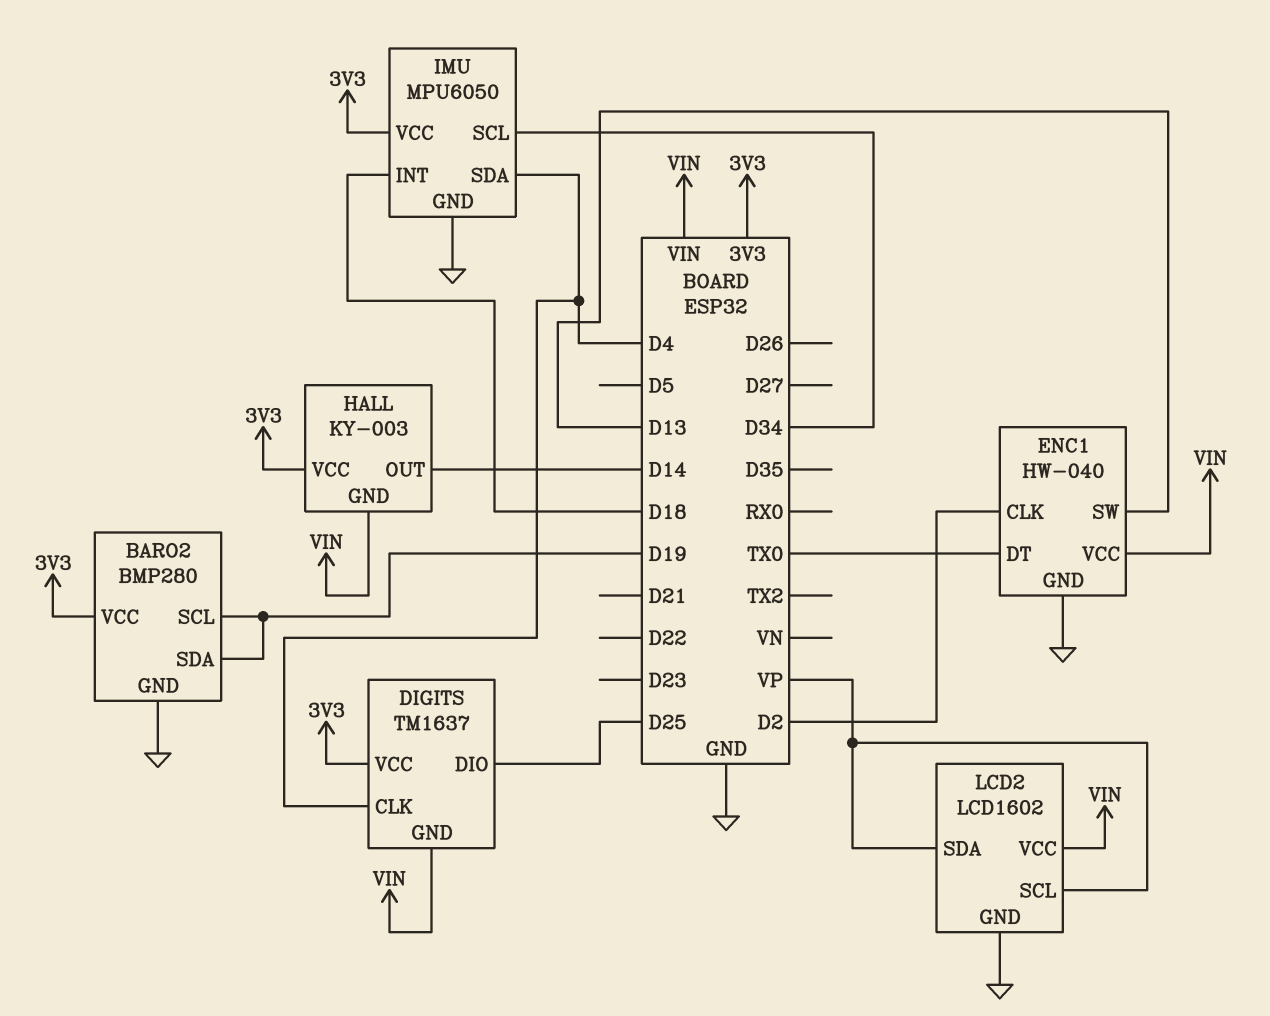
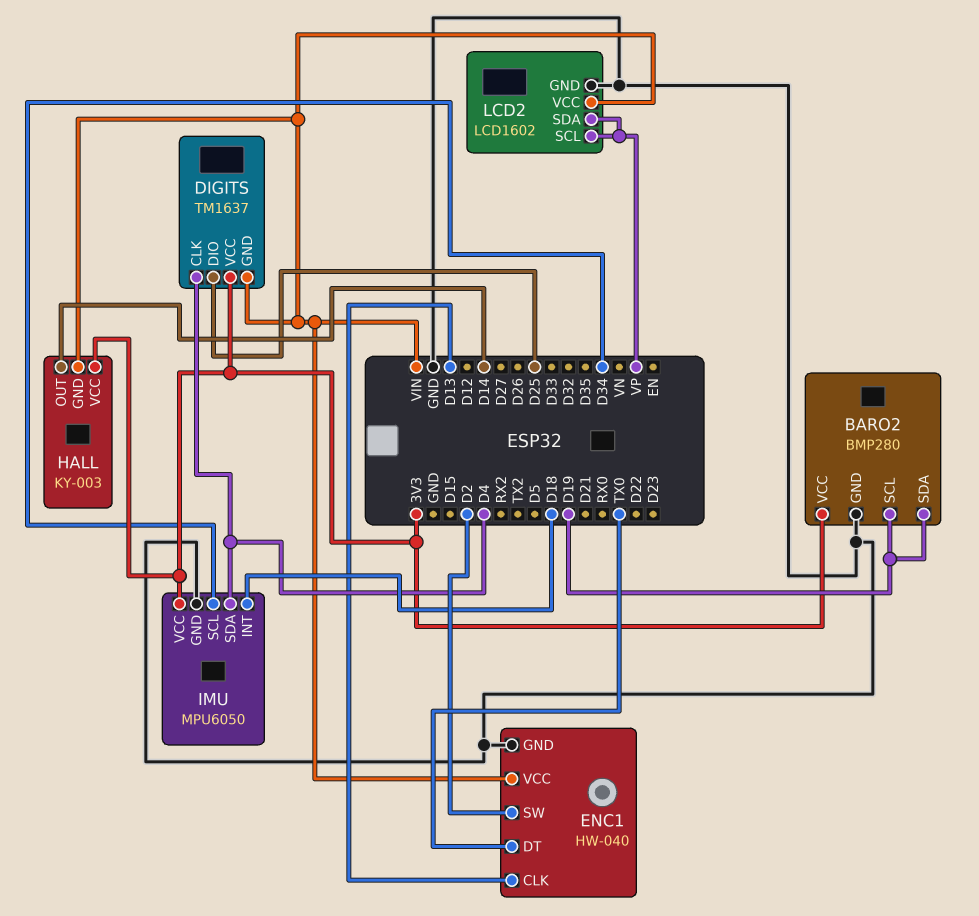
ENC1 pin CLK: D2 -> D13
ENC1 pin SW: D13 -> D2

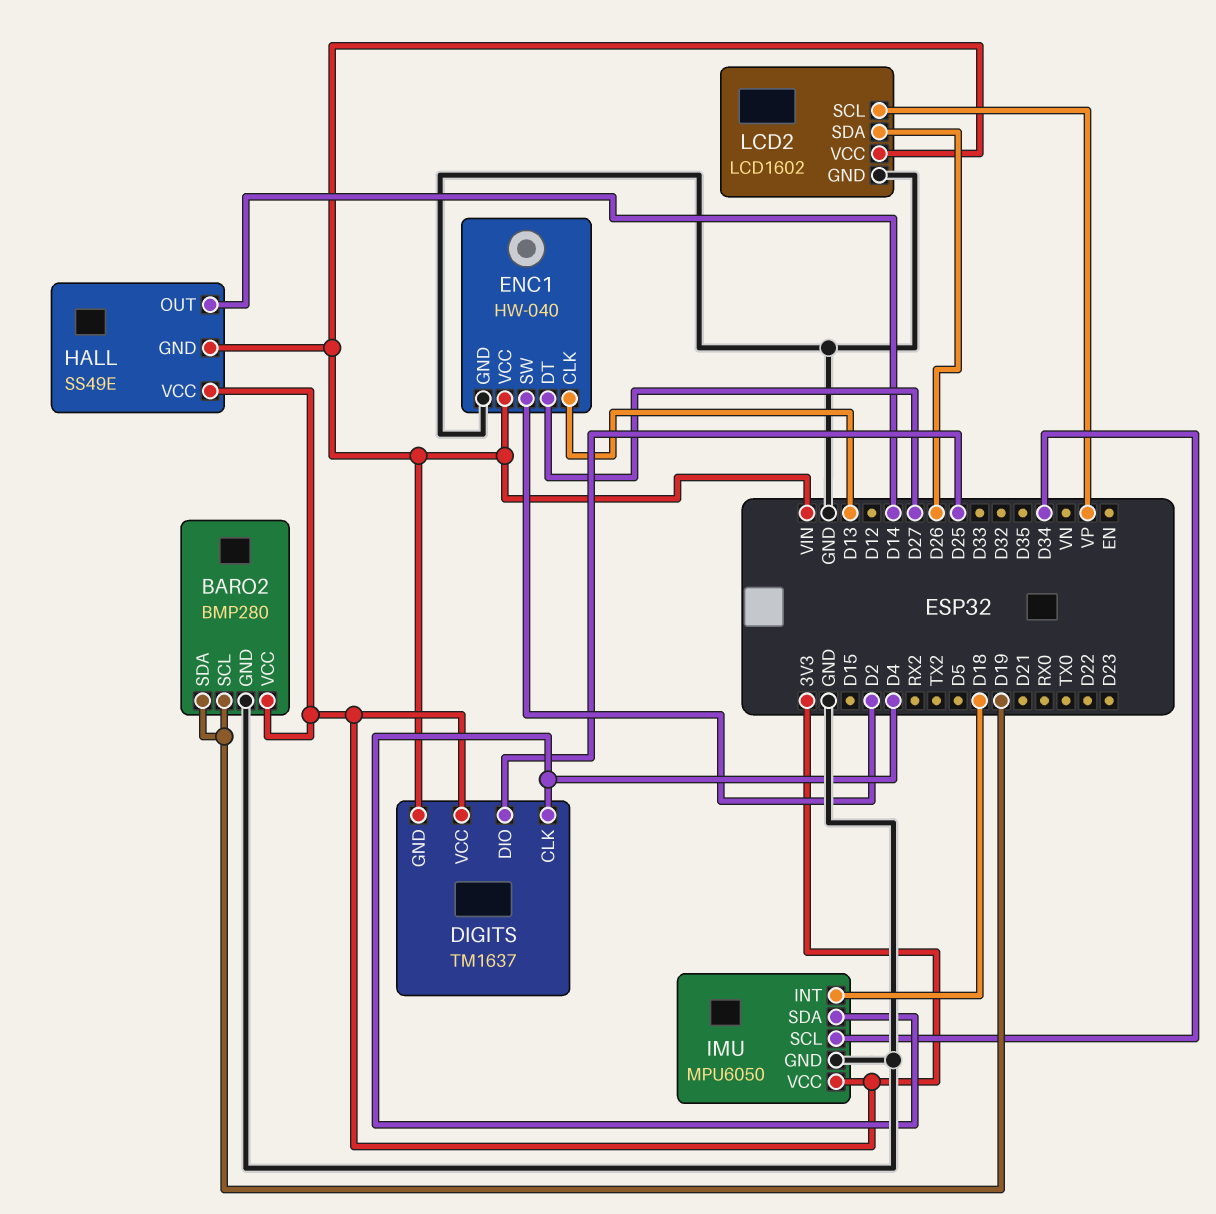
ENC1 pin DT: TX0 -> D27
HALL: KY-003 -> SS49E
LCD2 pin SDA: VP -> D26

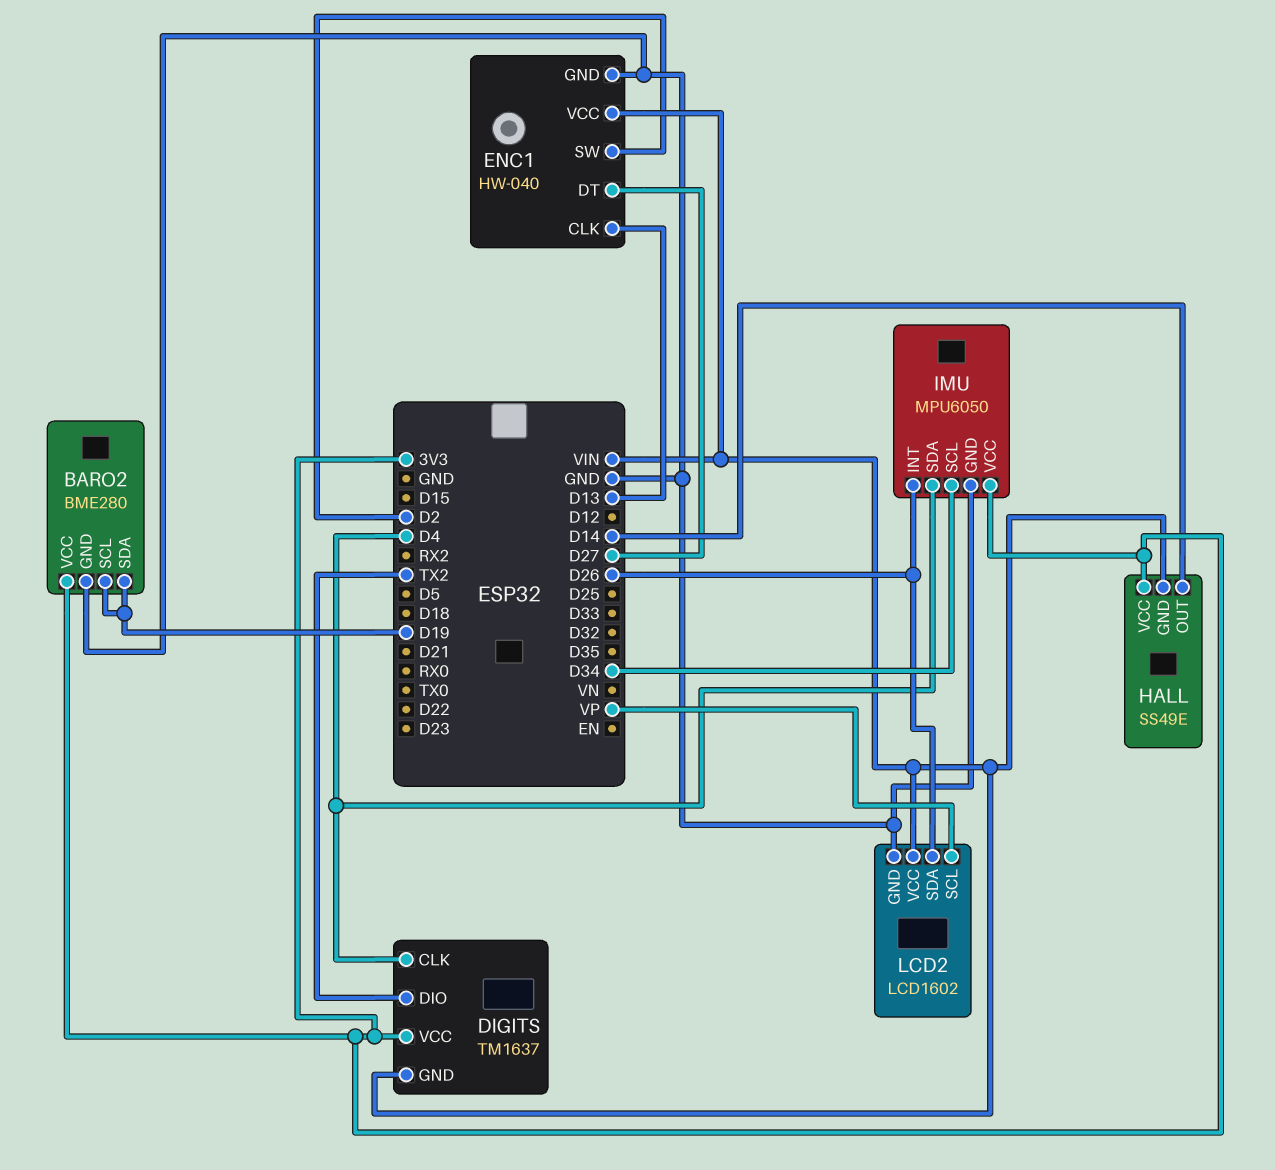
BARO2: BMP280 -> BME280
DIGITS pin DIO: D25 -> TX2
IMU pin INT: D18 -> D26

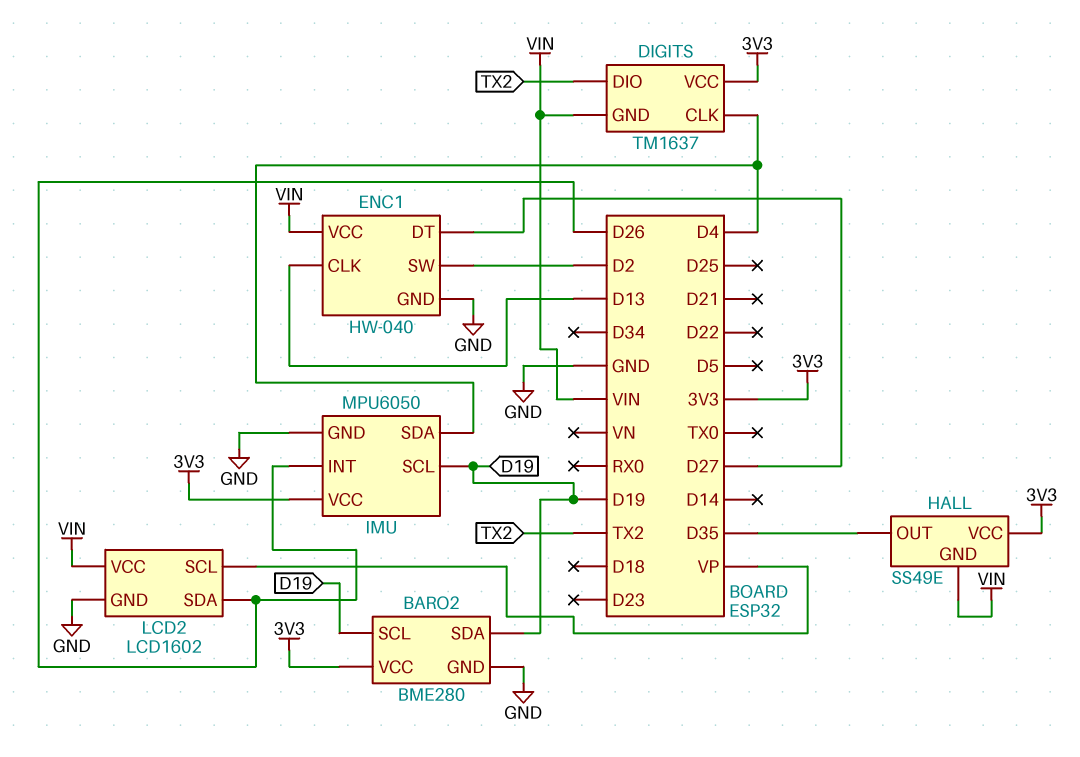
HALL pin OUT: D14 -> D35
IMU pin SCL: D34 -> D19

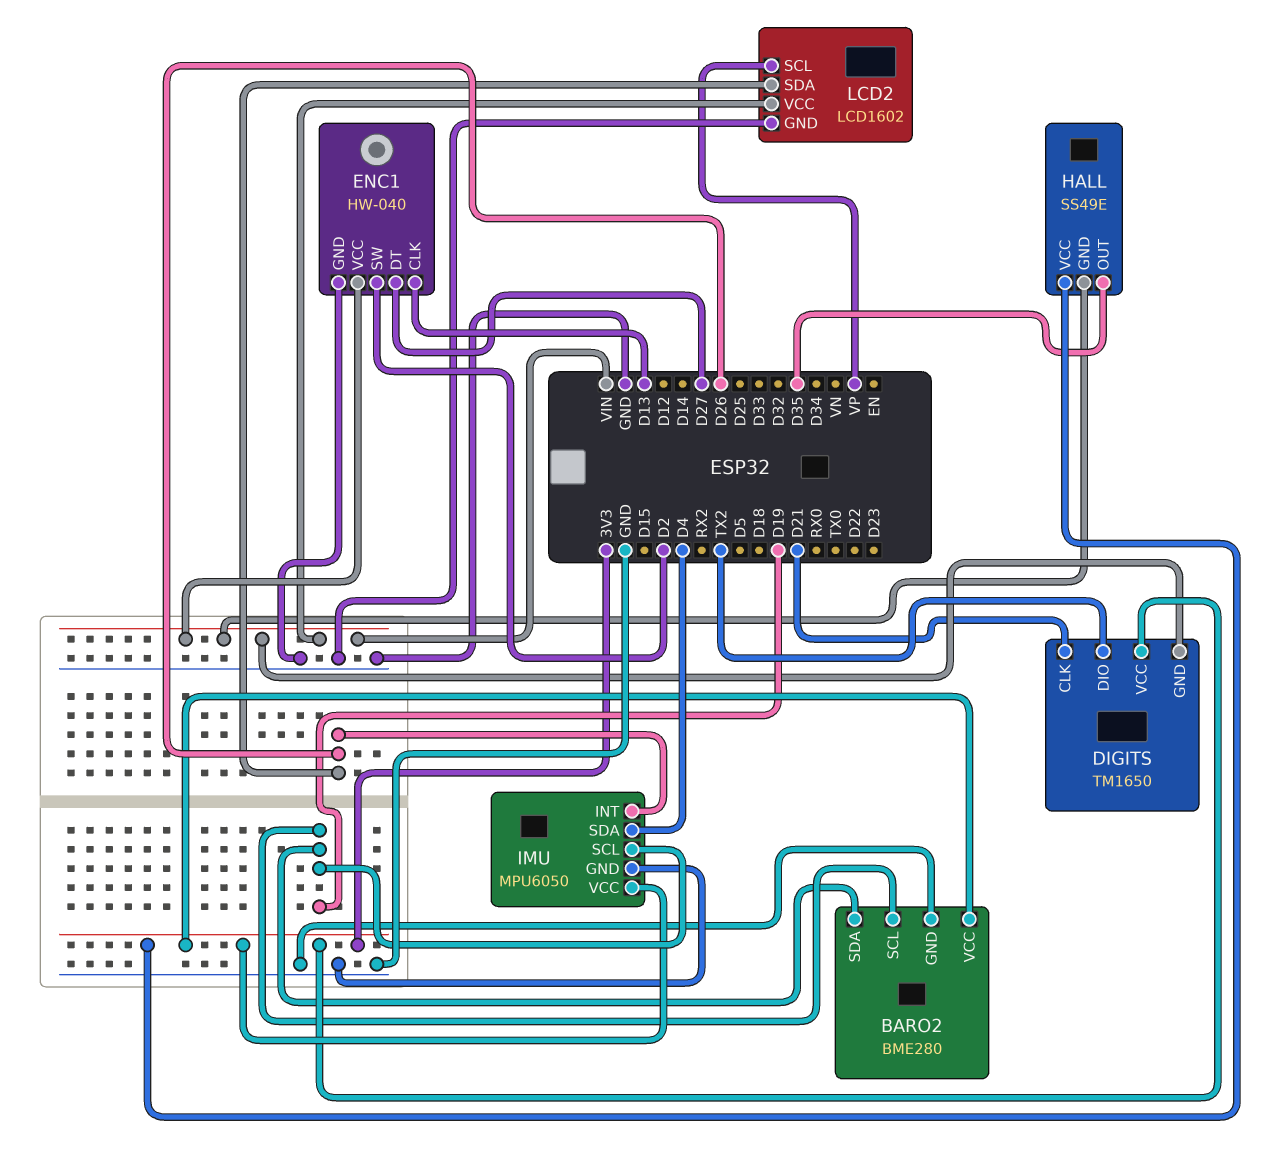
DIGITS: TM1637 -> TM1650
DIGITS pin CLK: D4 -> D21

